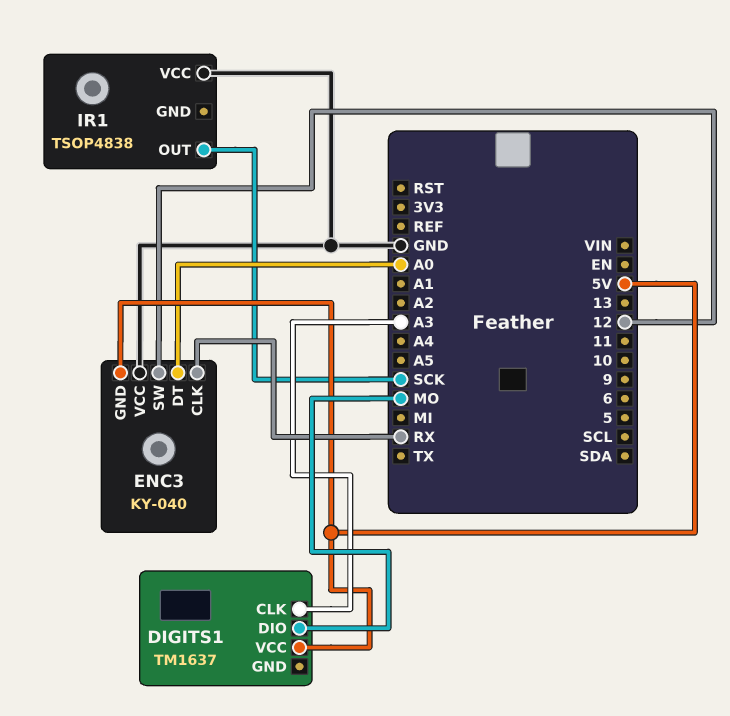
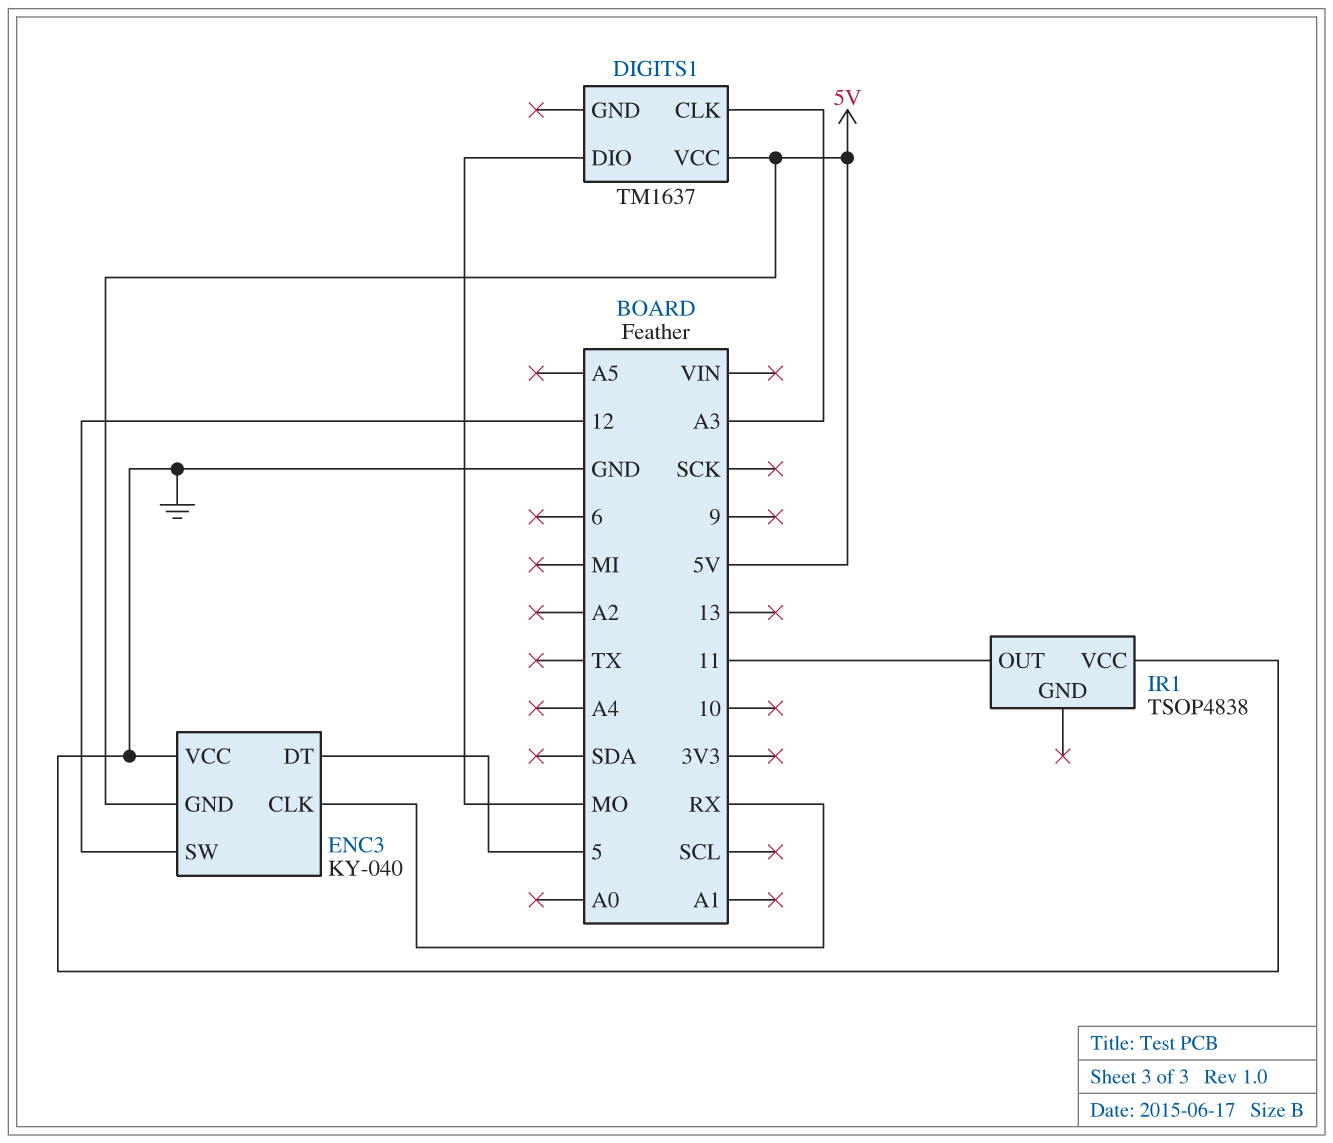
ENC3 pin DT: A0 -> 5
IR1 pin OUT: SCK -> 11

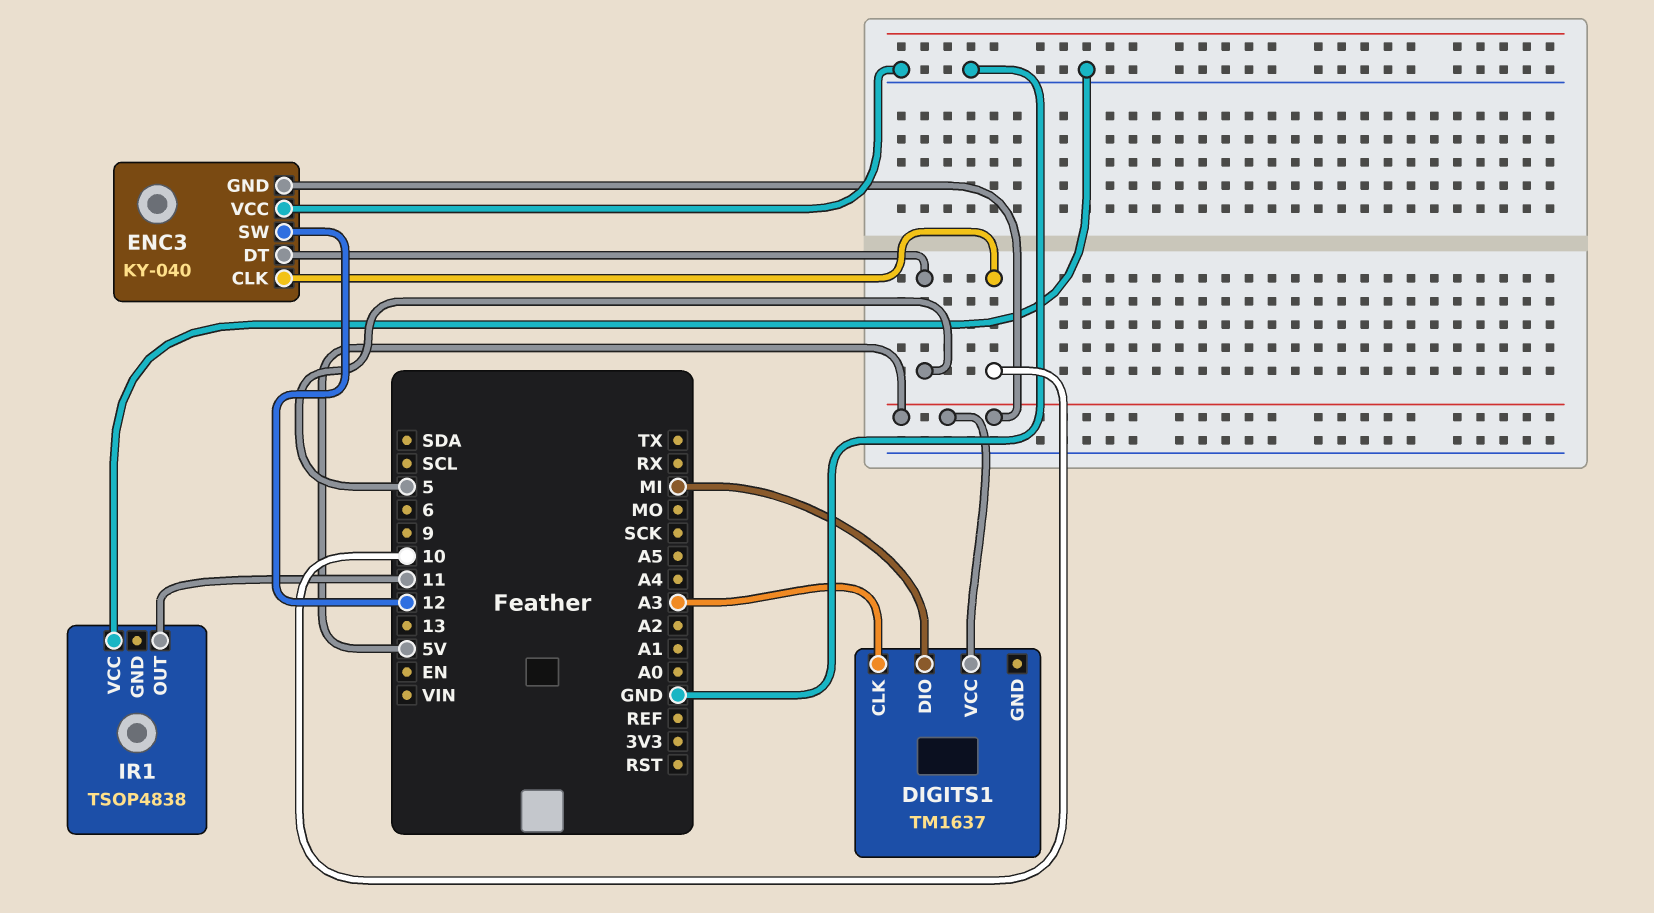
DIGITS1 pin DIO: MO -> MI
ENC3 pin CLK: RX -> 10

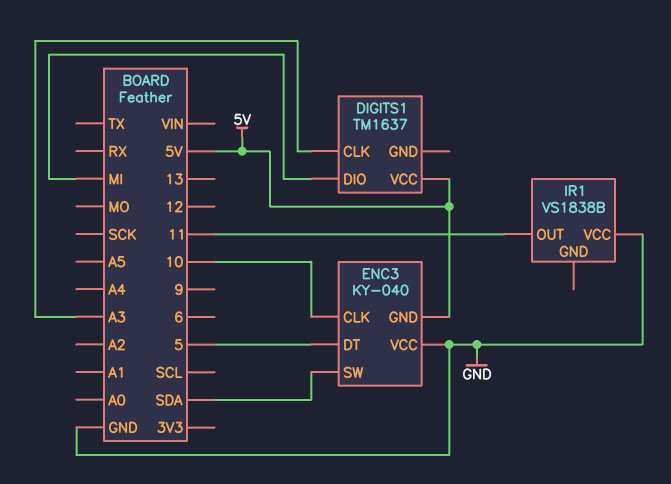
ENC3 pin SW: 12 -> SDA
IR1: TSOP4838 -> VS1838B

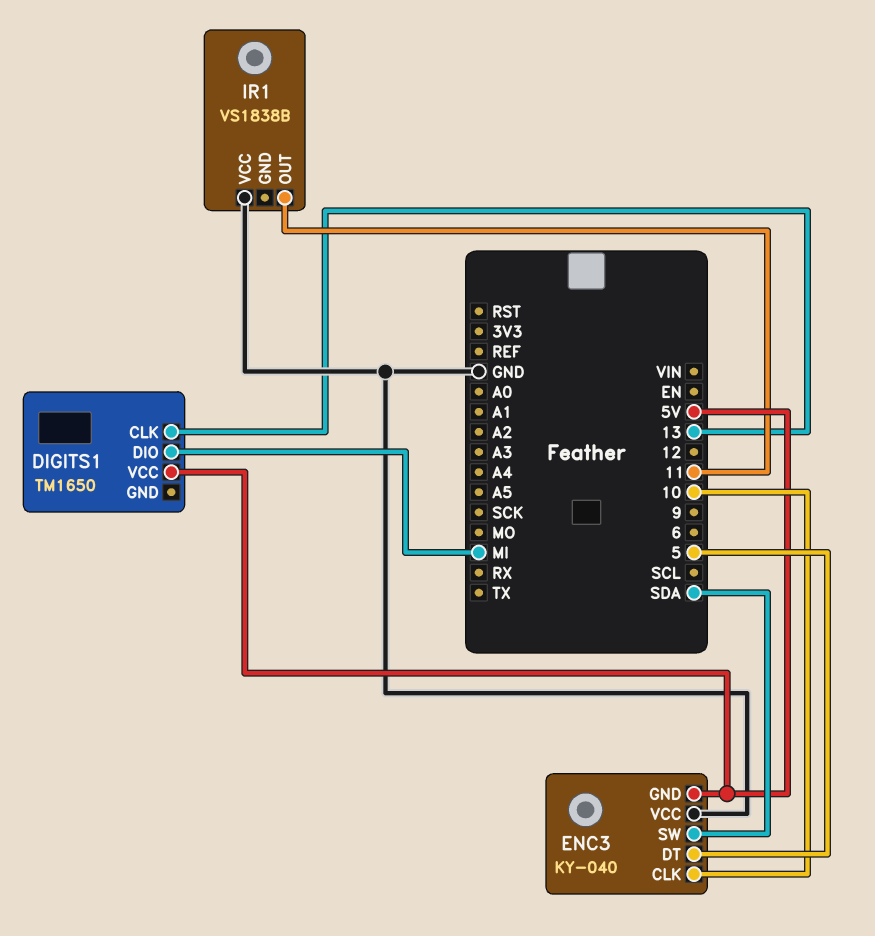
DIGITS1: TM1637 -> TM1650
DIGITS1 pin CLK: A3 -> 13

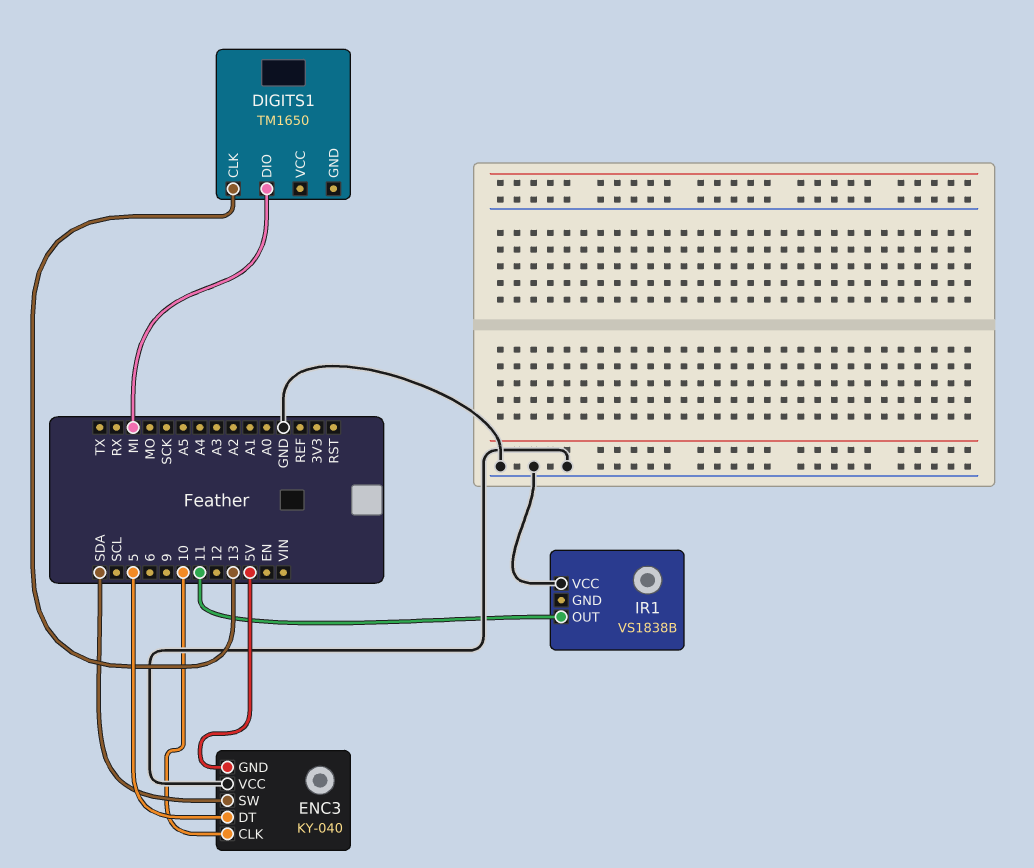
DIGITS1 pin VCC: 5V -> none

